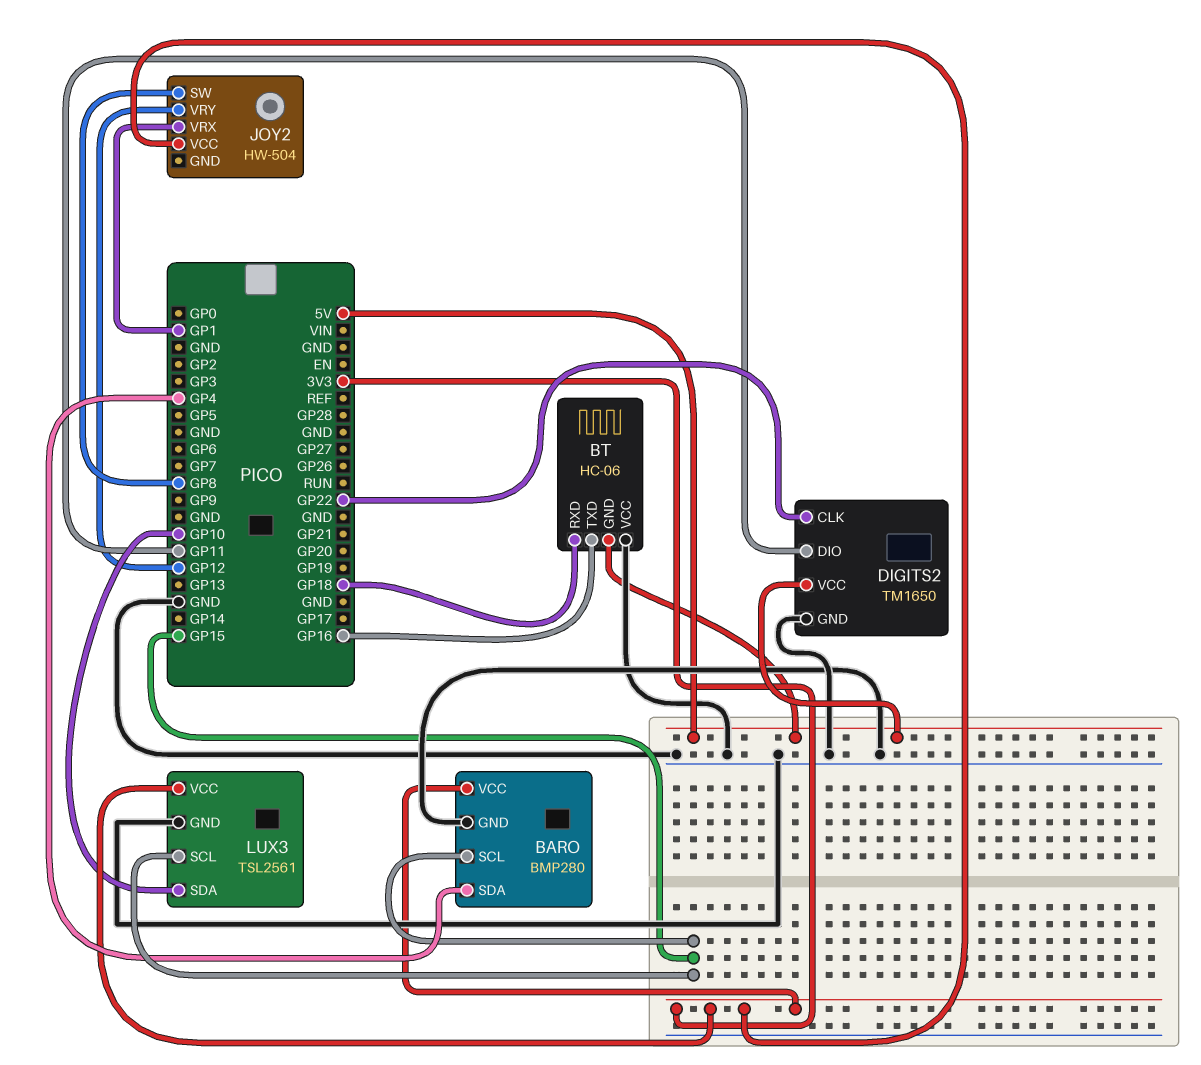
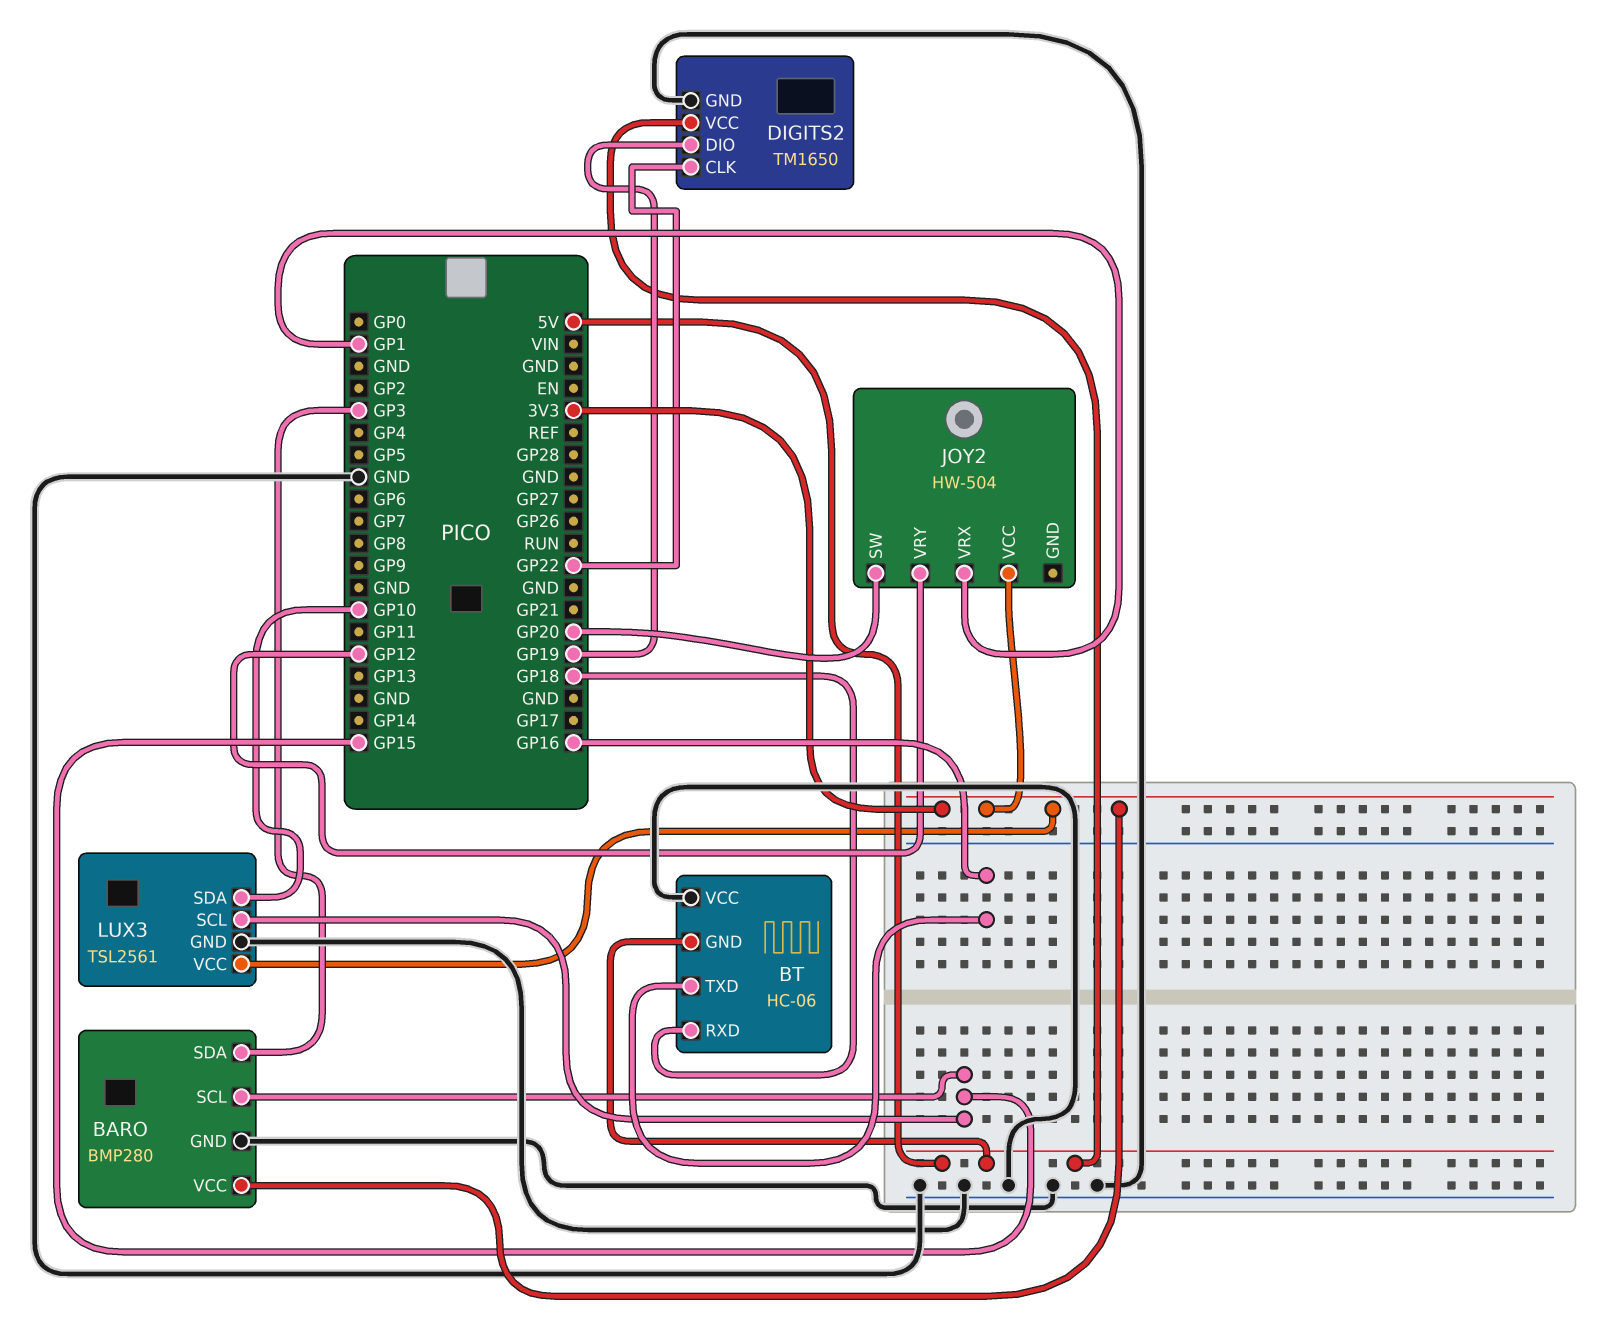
BARO pin SDA: GP4 -> GP3
DIGITS2 pin DIO: GP11 -> GP19
JOY2 pin SW: GP8 -> GP20

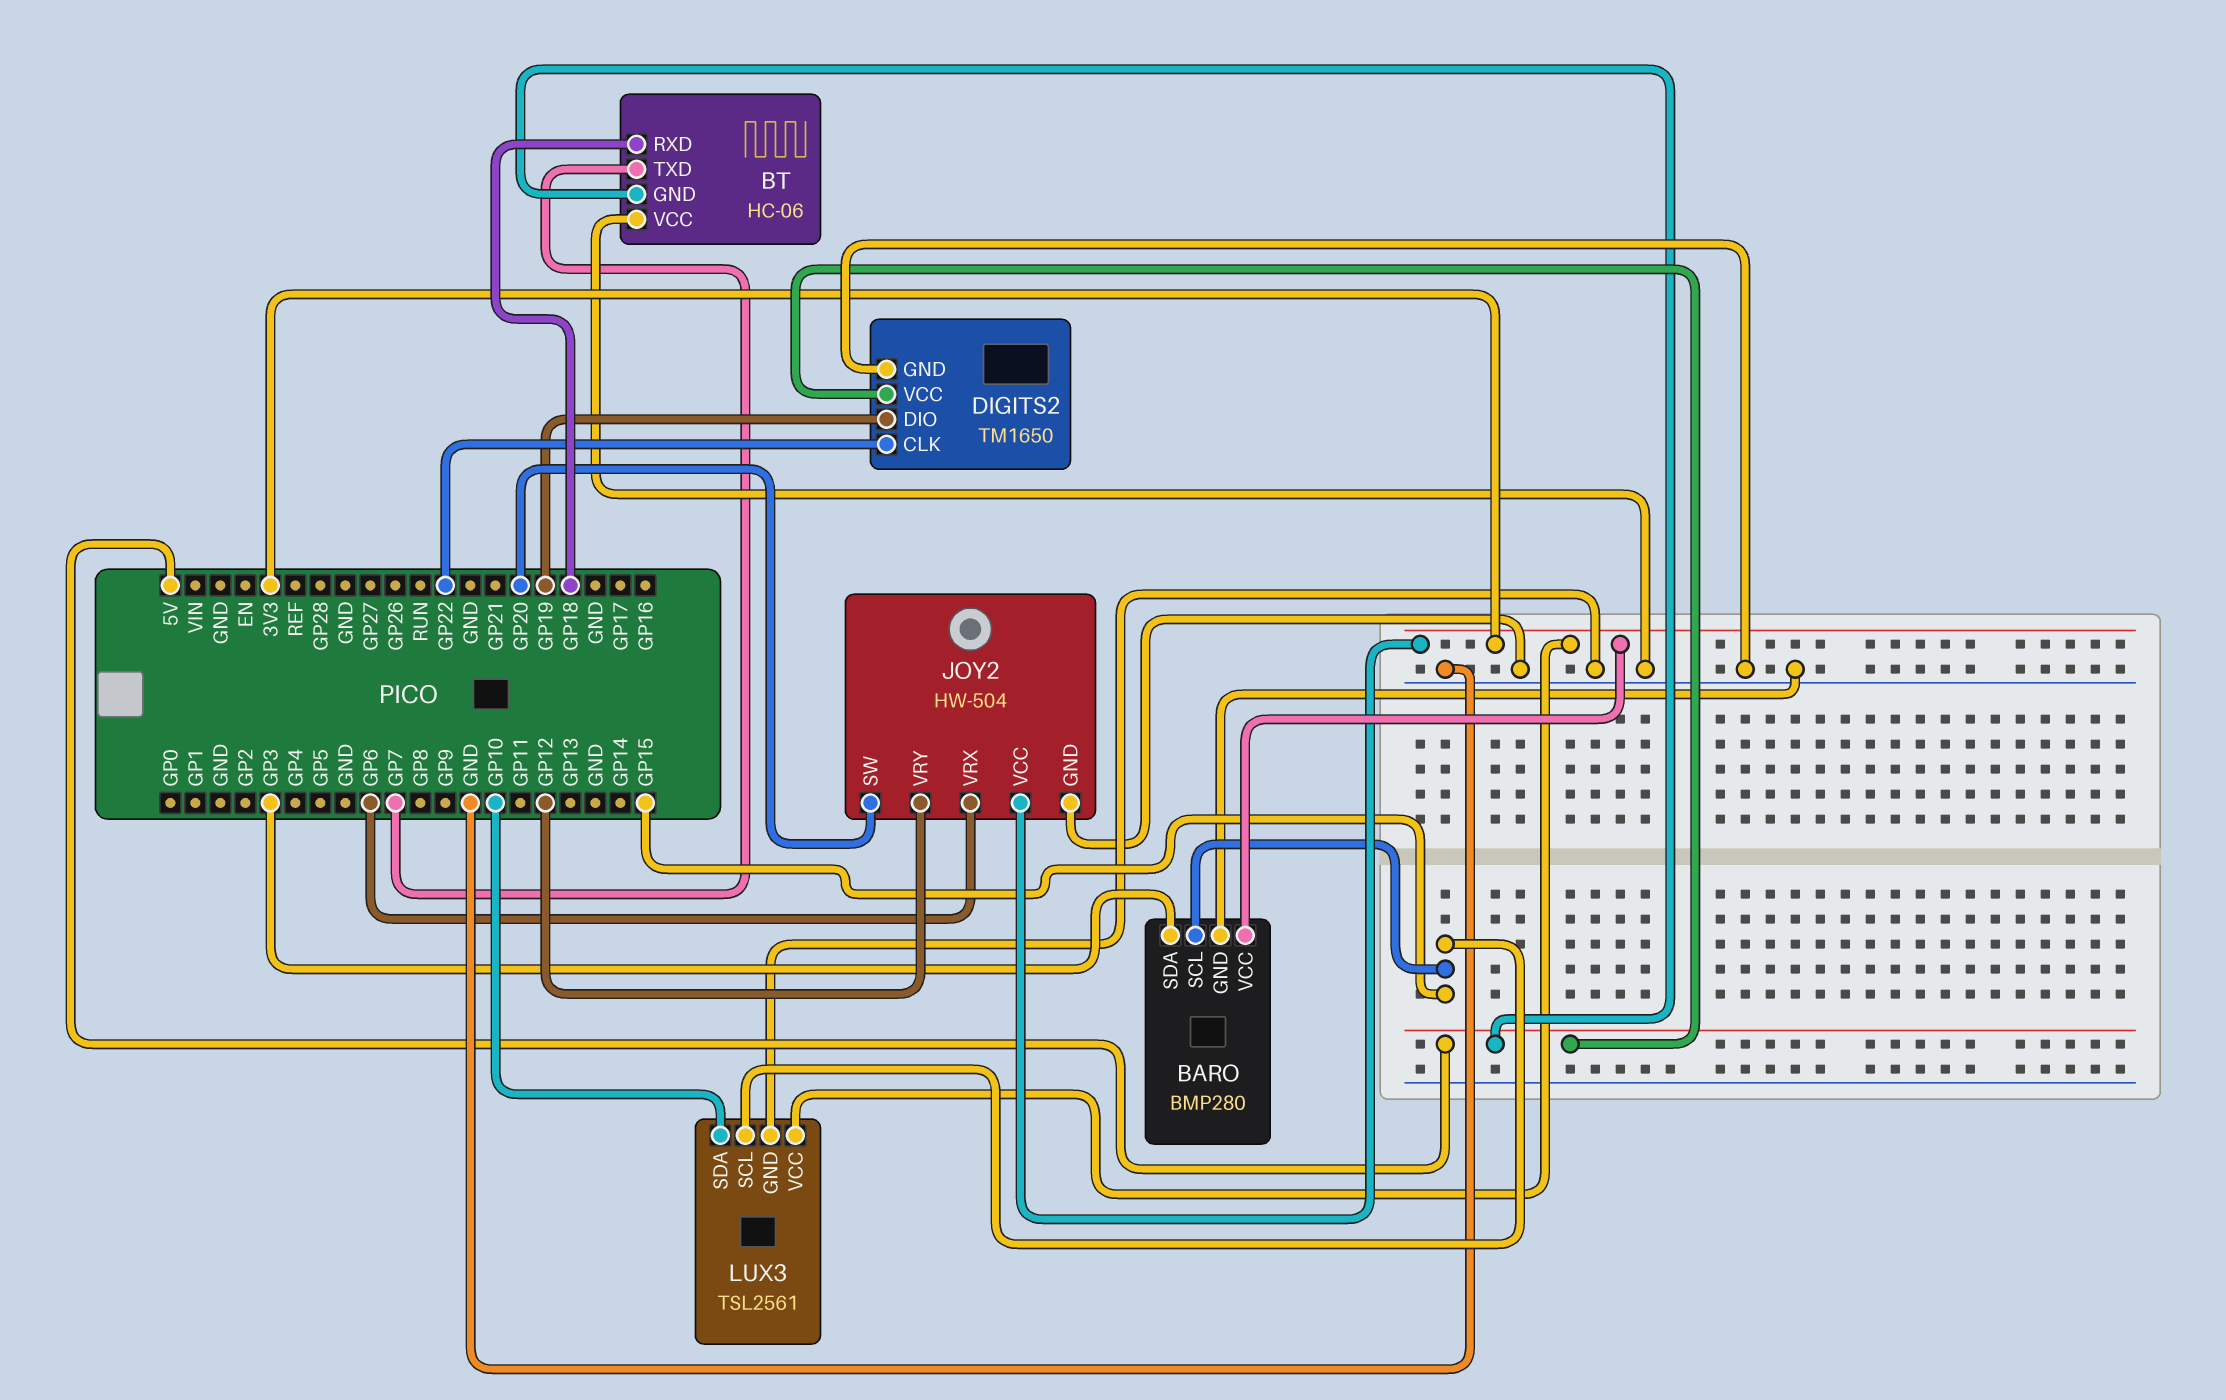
BT pin TXD: GP16 -> GP7
JOY2 pin GND: none -> GND
JOY2 pin VRX: GP1 -> GP6

